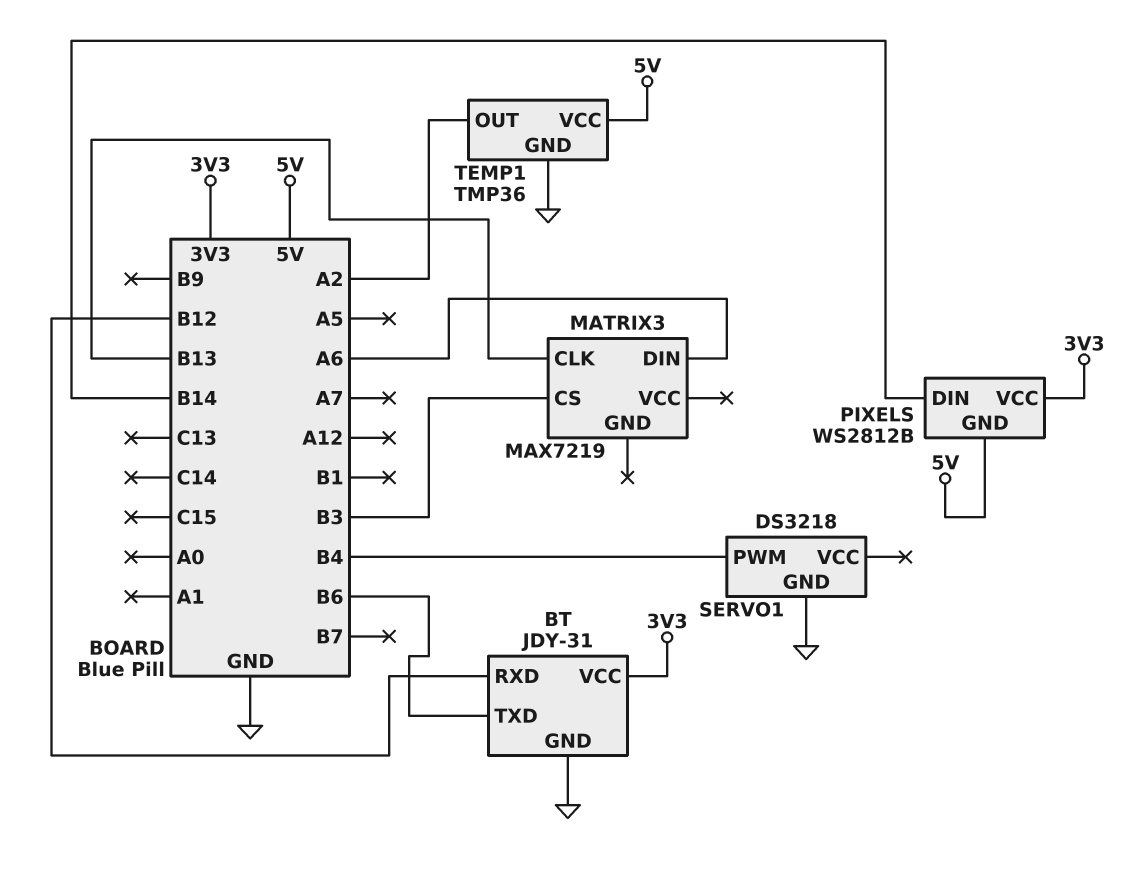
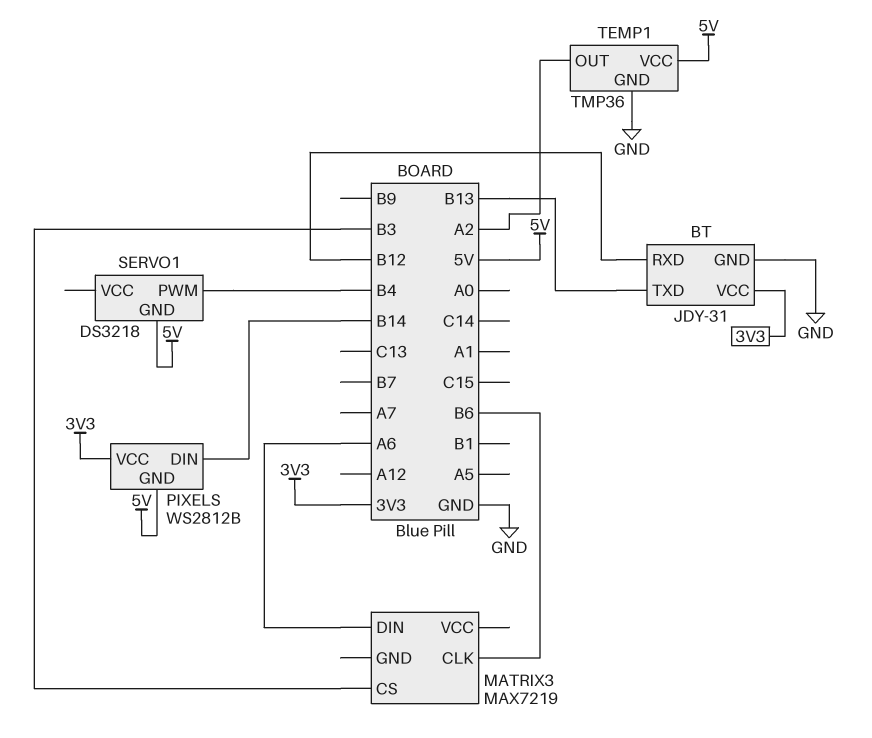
BT pin TXD: B6 -> B13
MATRIX3 pin CLK: B13 -> B6
SERVO1 pin GND: GND -> 5V

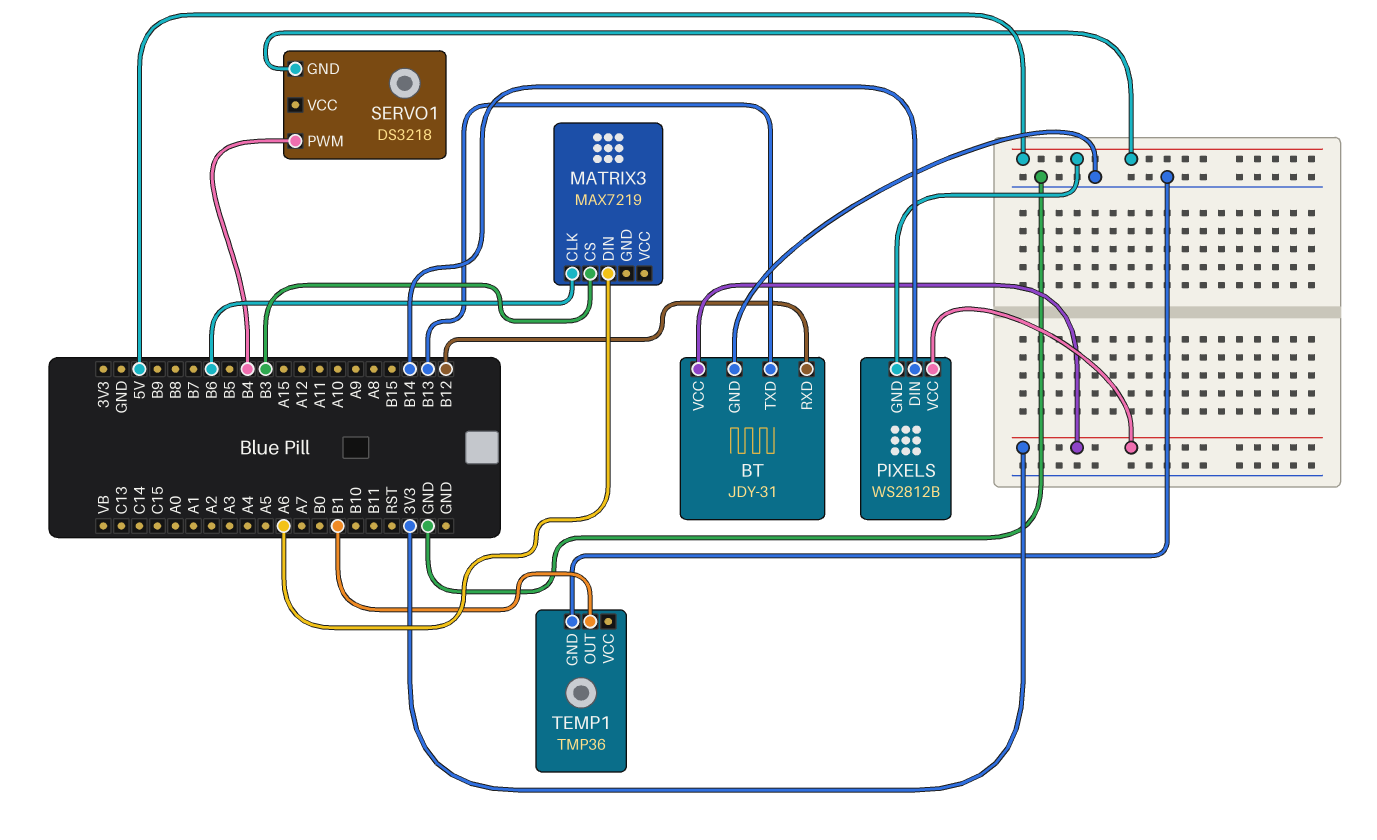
TEMP1 pin OUT: A2 -> B1
TEMP1 pin VCC: 5V -> none

